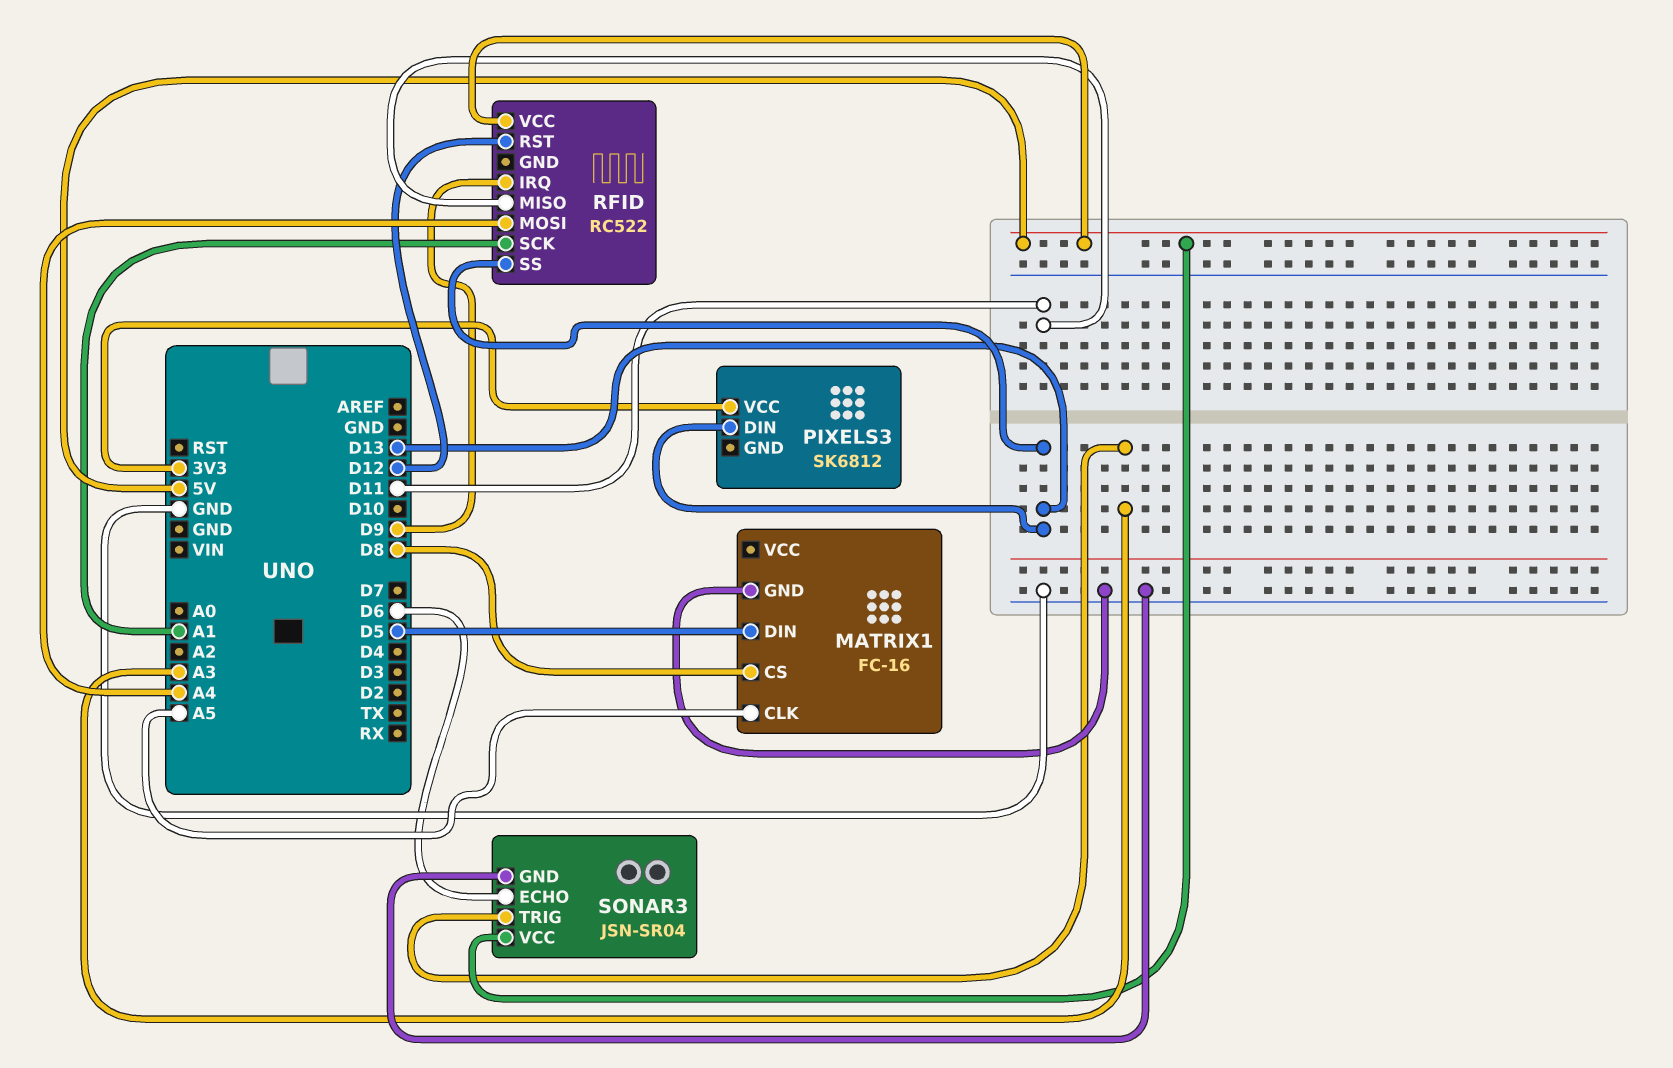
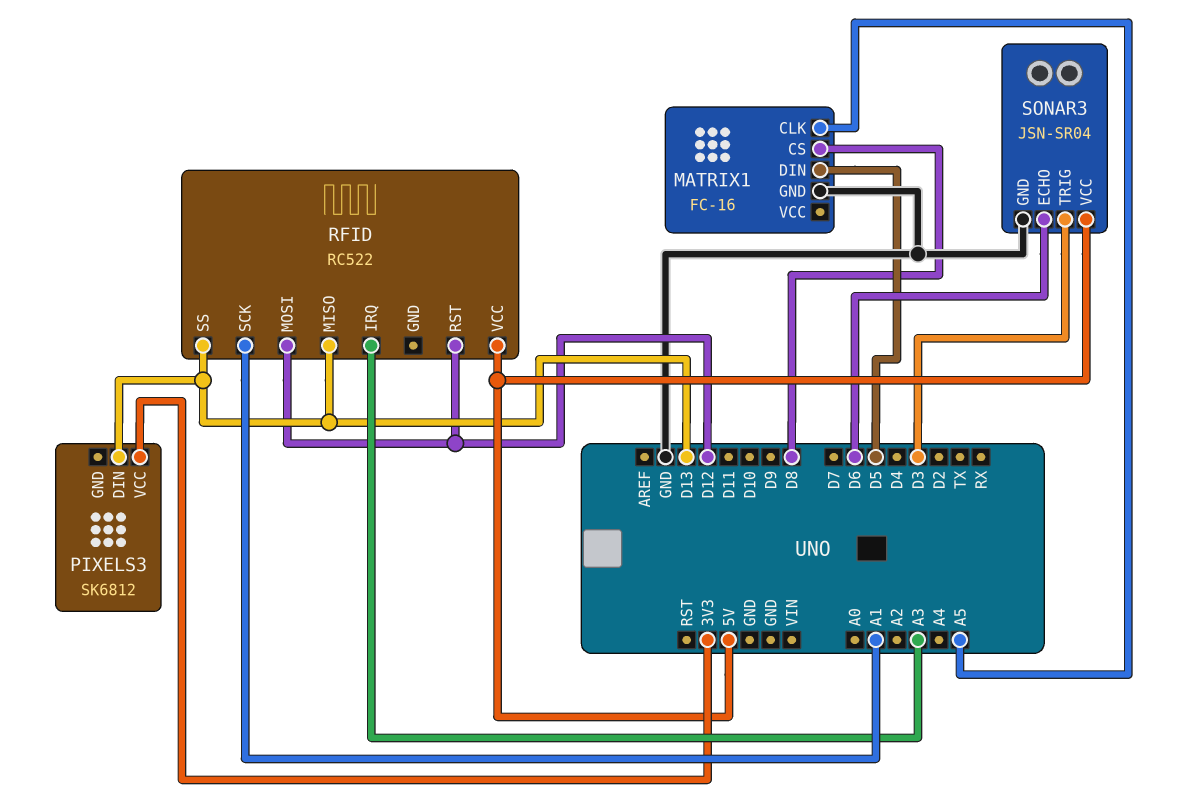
RFID pin IRQ: D9 -> A3
RFID pin MISO: D11 -> D13
RFID pin MOSI: A4 -> D12
SONAR3 pin TRIG: A3 -> D3

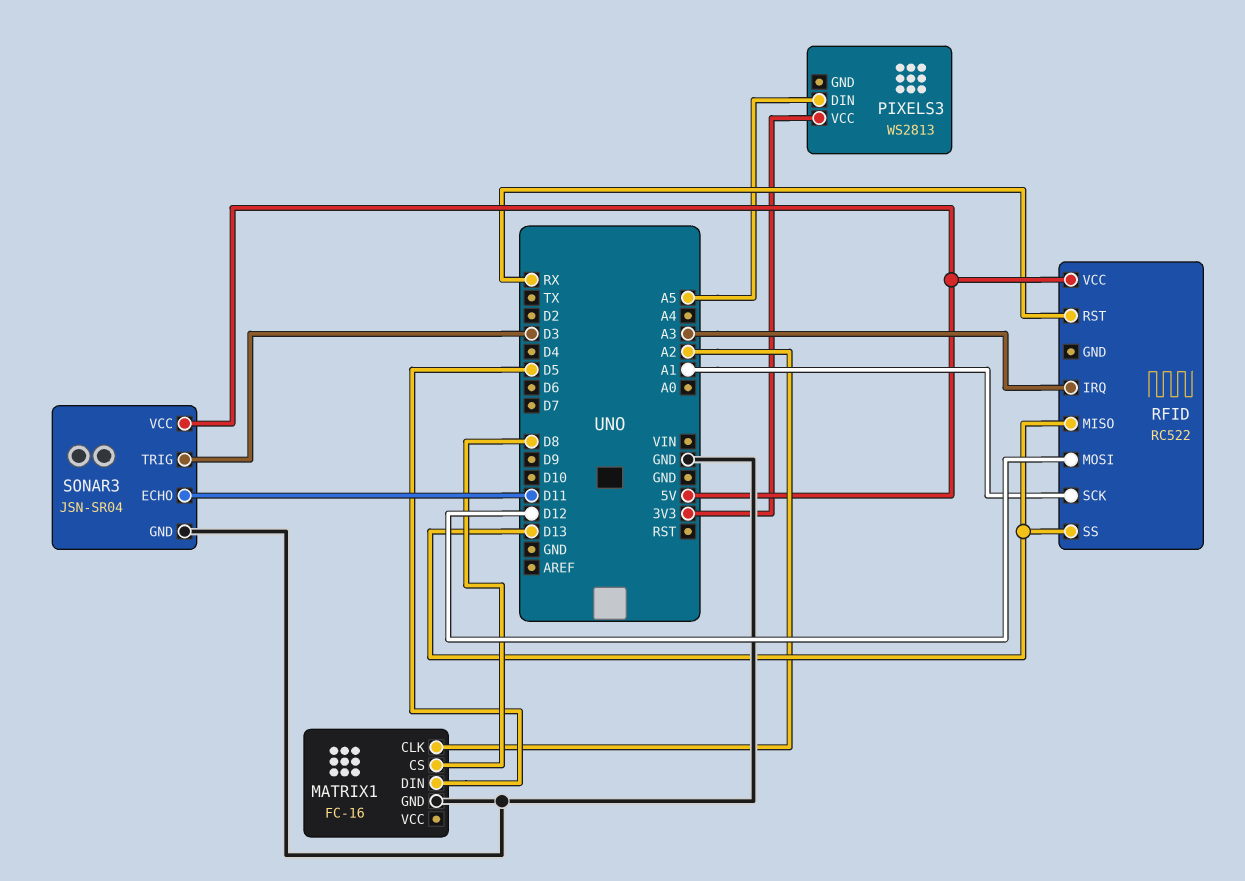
MATRIX1 pin CLK: A5 -> A2
PIXELS3: SK6812 -> WS2813
PIXELS3 pin DIN: D13 -> A5
RFID pin RST: D12 -> RX
SONAR3 pin ECHO: D6 -> D11

